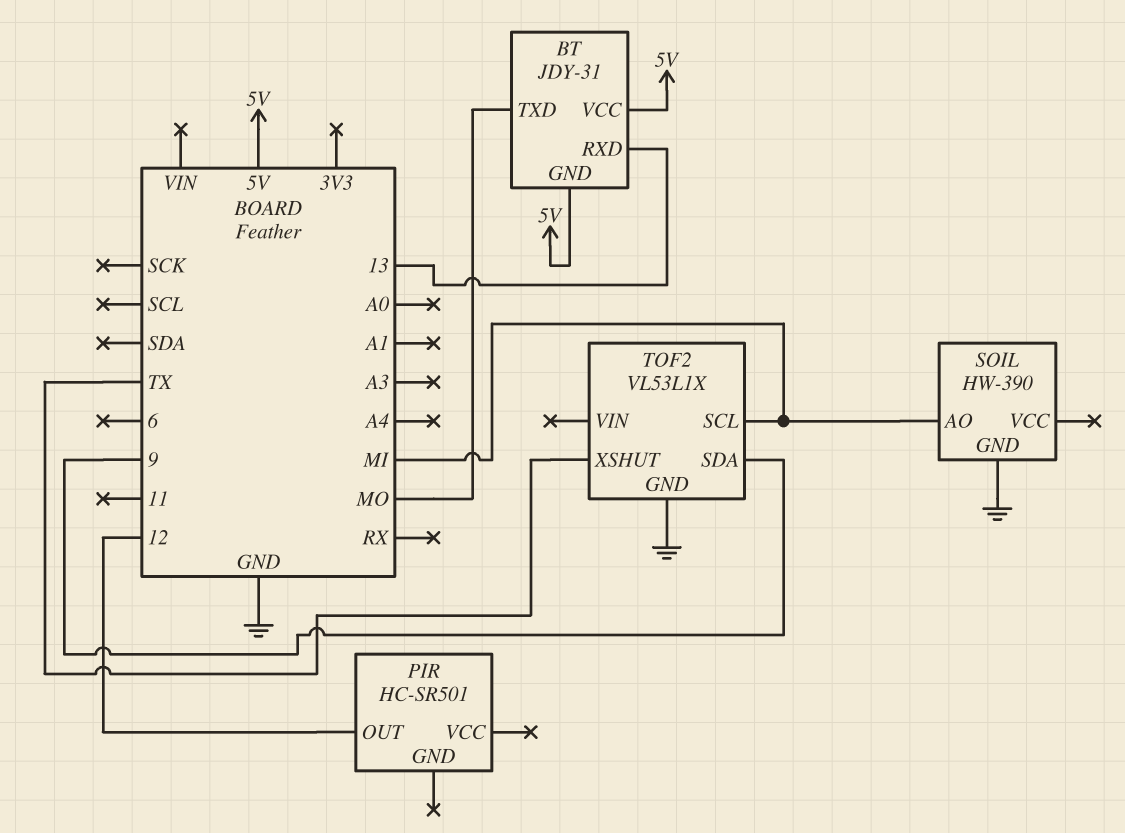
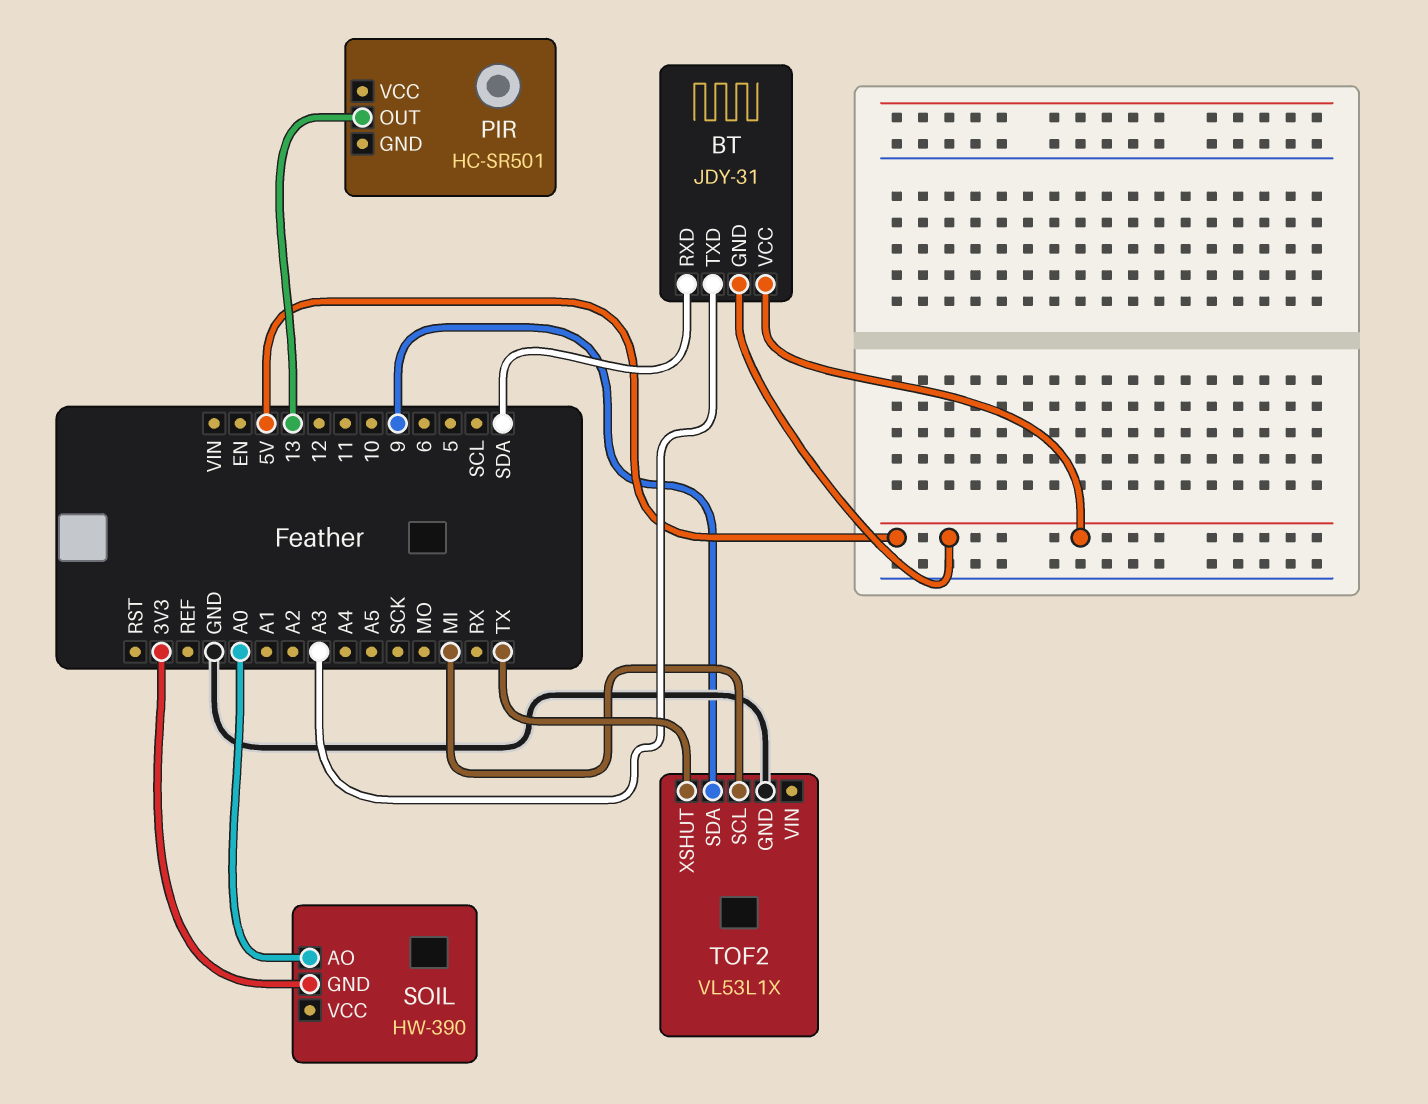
BT pin RXD: 13 -> SDA
BT pin TXD: MO -> A3
PIR pin OUT: 12 -> 13
SOIL pin AO: MI -> A0
SOIL pin GND: GND -> 3V3

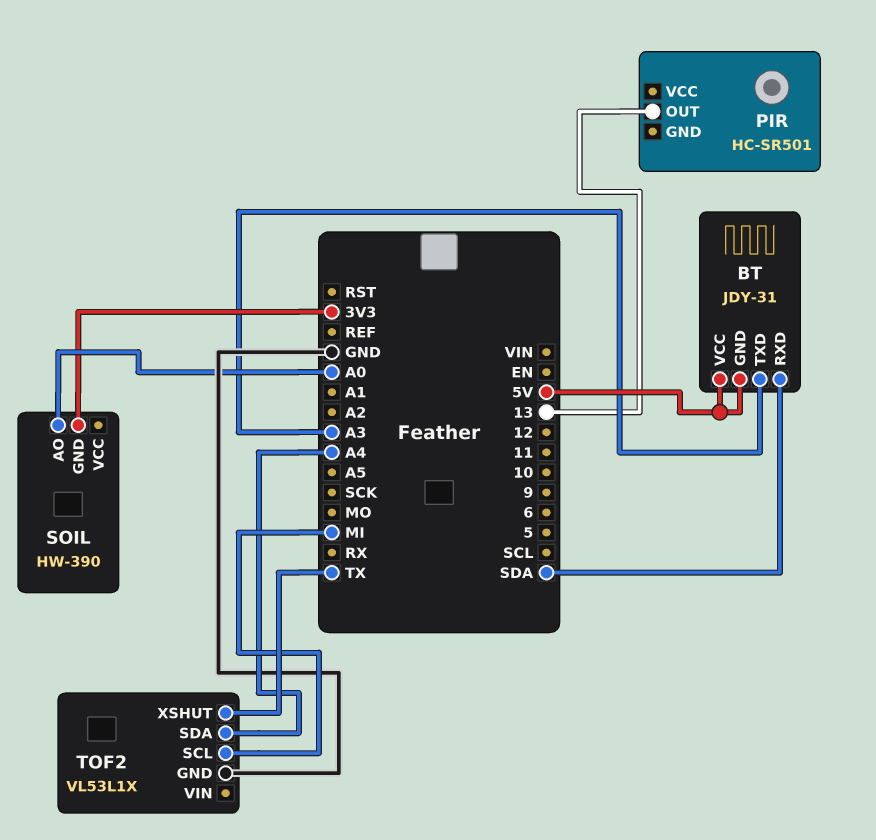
TOF2 pin SDA: 9 -> A4

